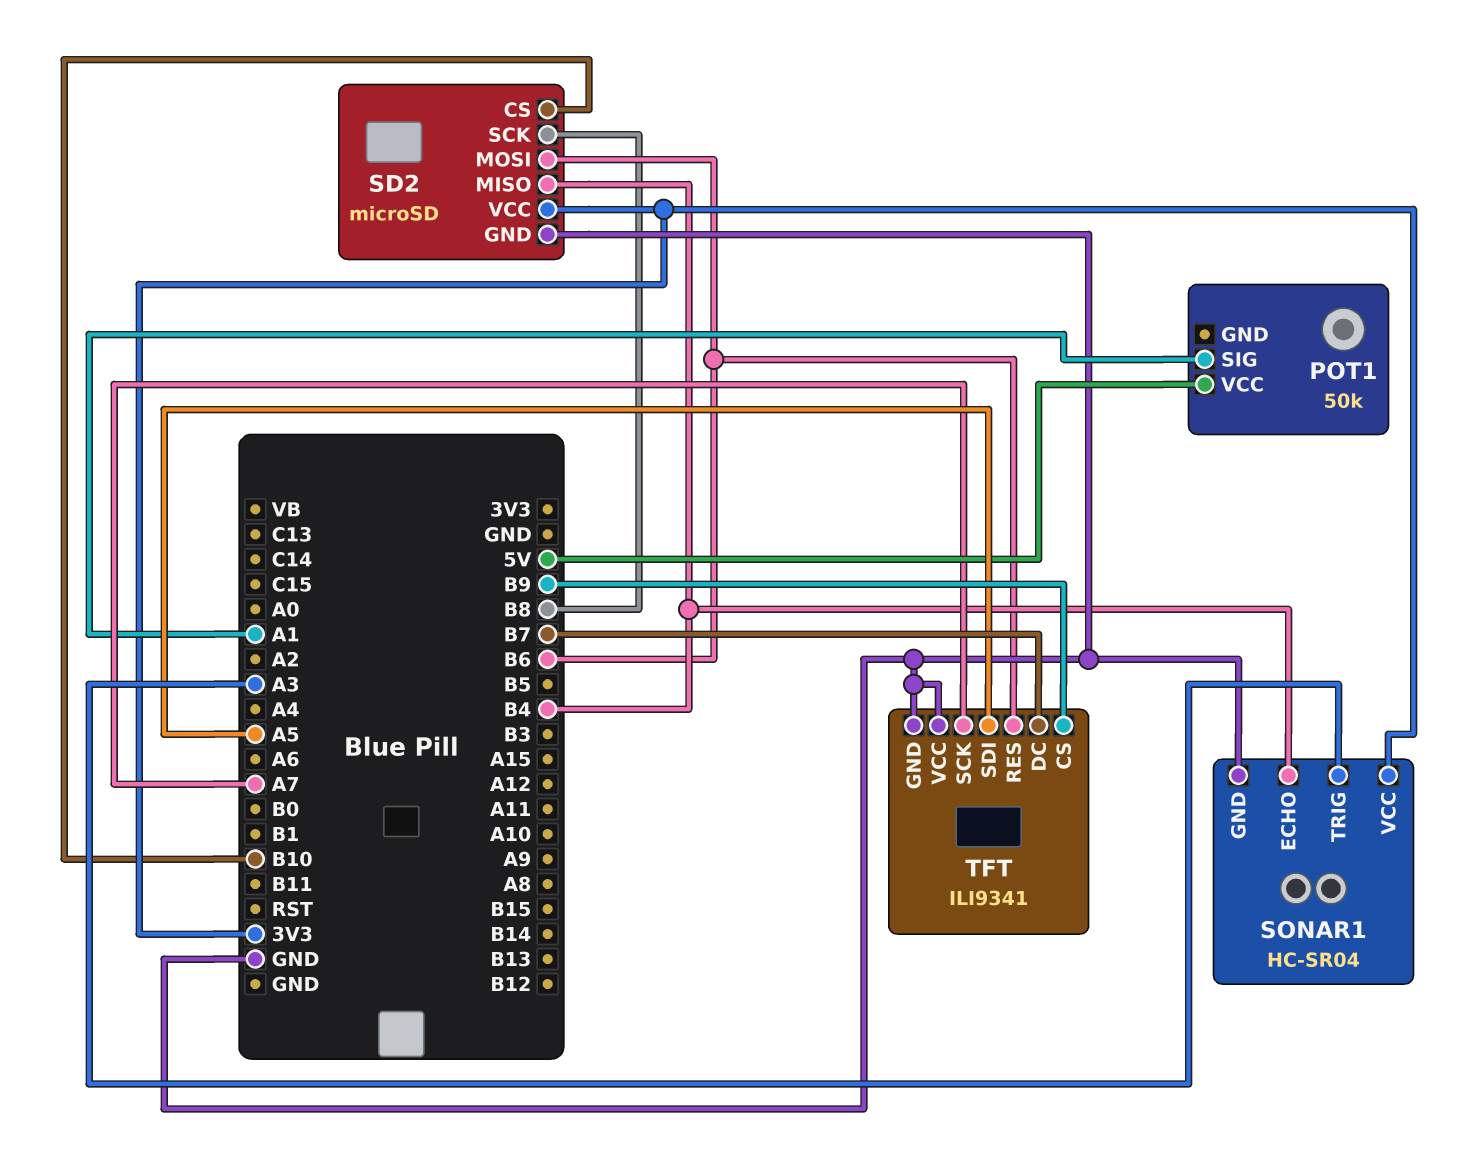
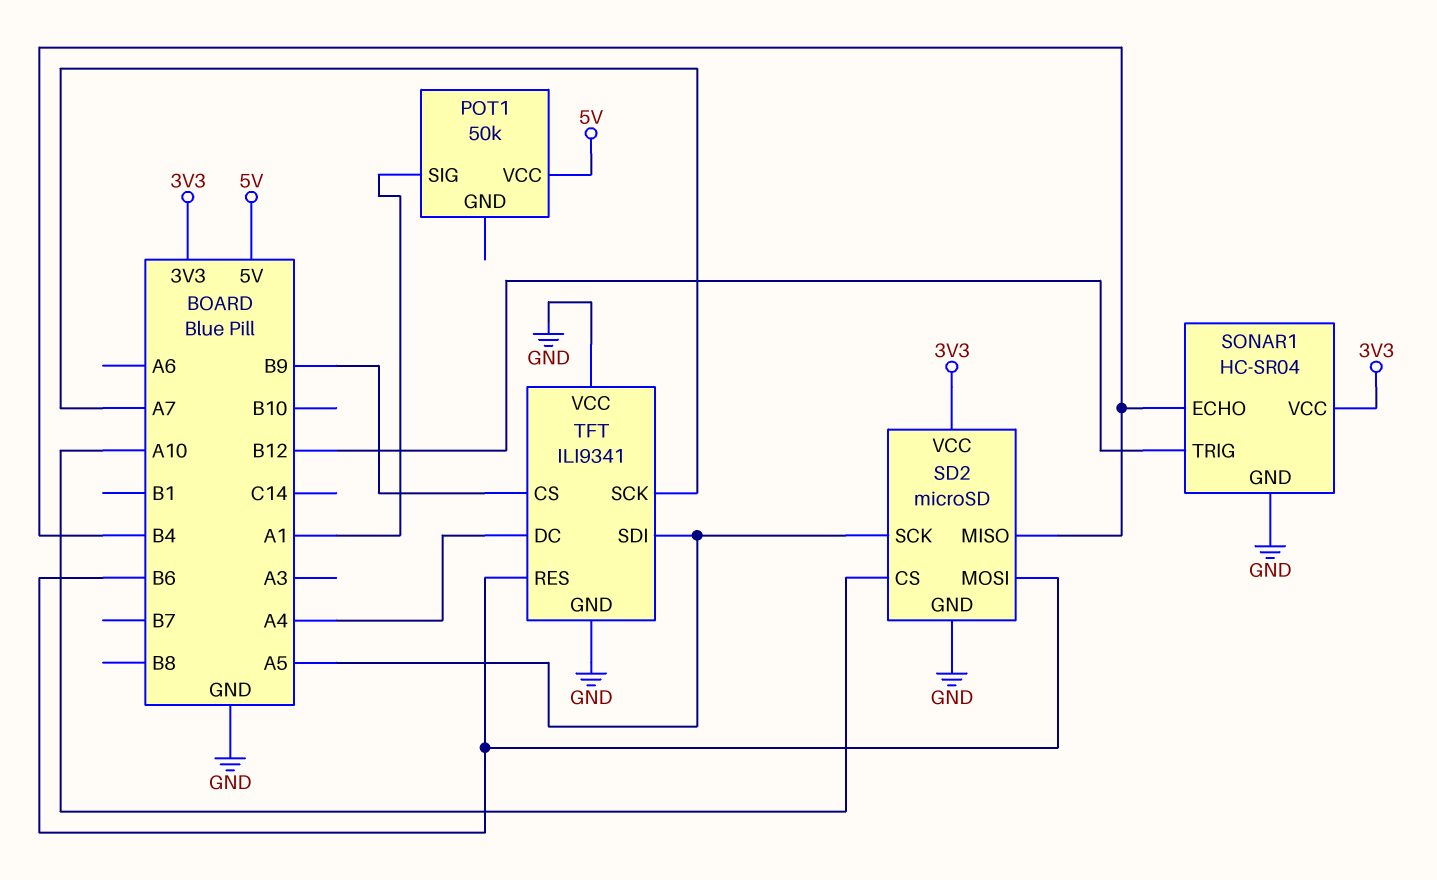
SD2 pin CS: B10 -> A10
SD2 pin SCK: B8 -> A5
SONAR1 pin TRIG: A3 -> B12
TFT pin DC: B7 -> A4

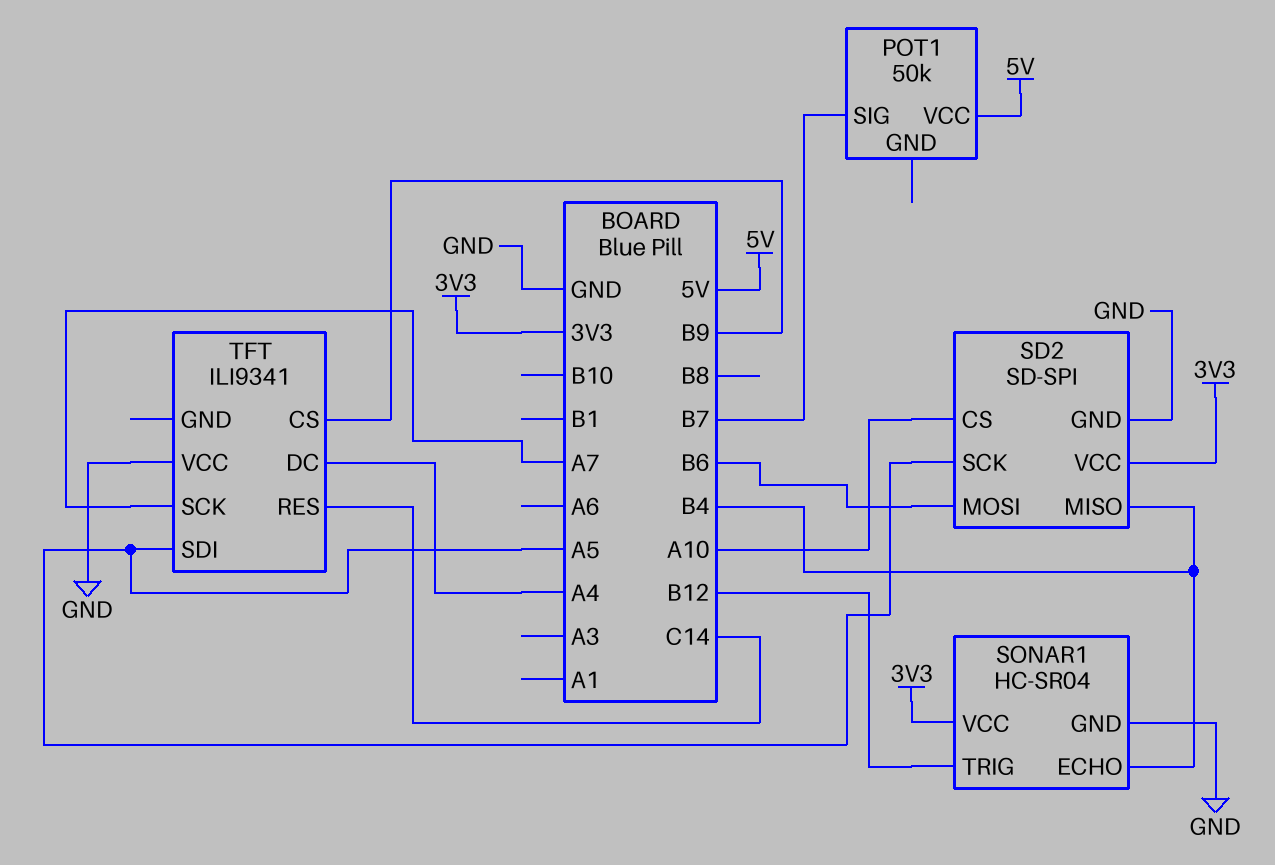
POT1 pin SIG: A1 -> B7
SD2: microSD -> SD-SPI
TFT pin GND: GND -> none
TFT pin RES: B6 -> C14

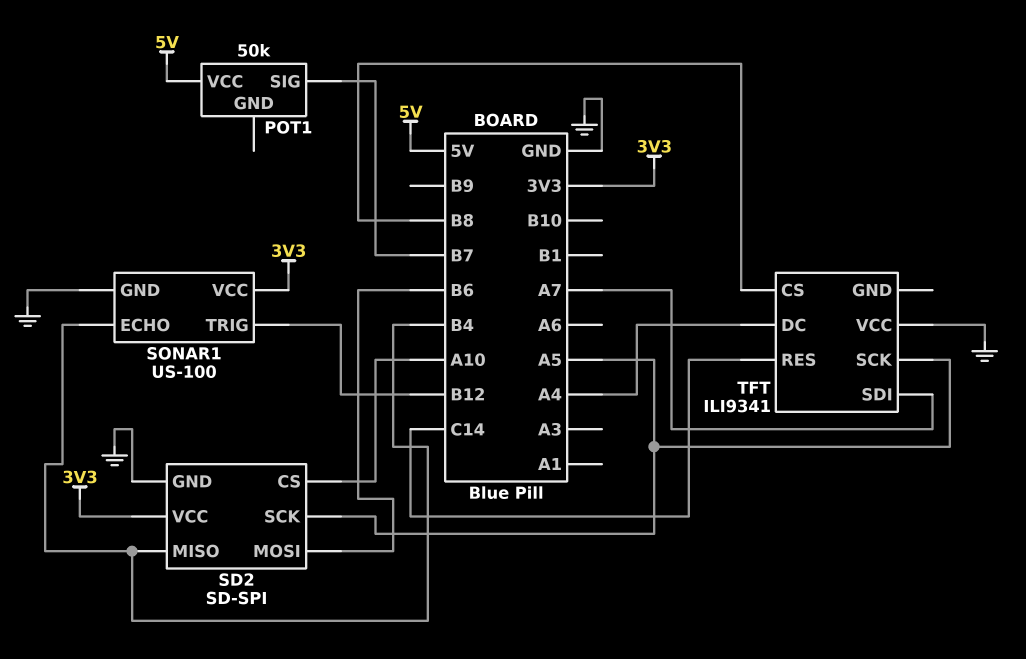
SONAR1: HC-SR04 -> US-100
TFT pin CS: B9 -> B8
TFT pin SCK: A7 -> A5
TFT pin SDI: A5 -> A7

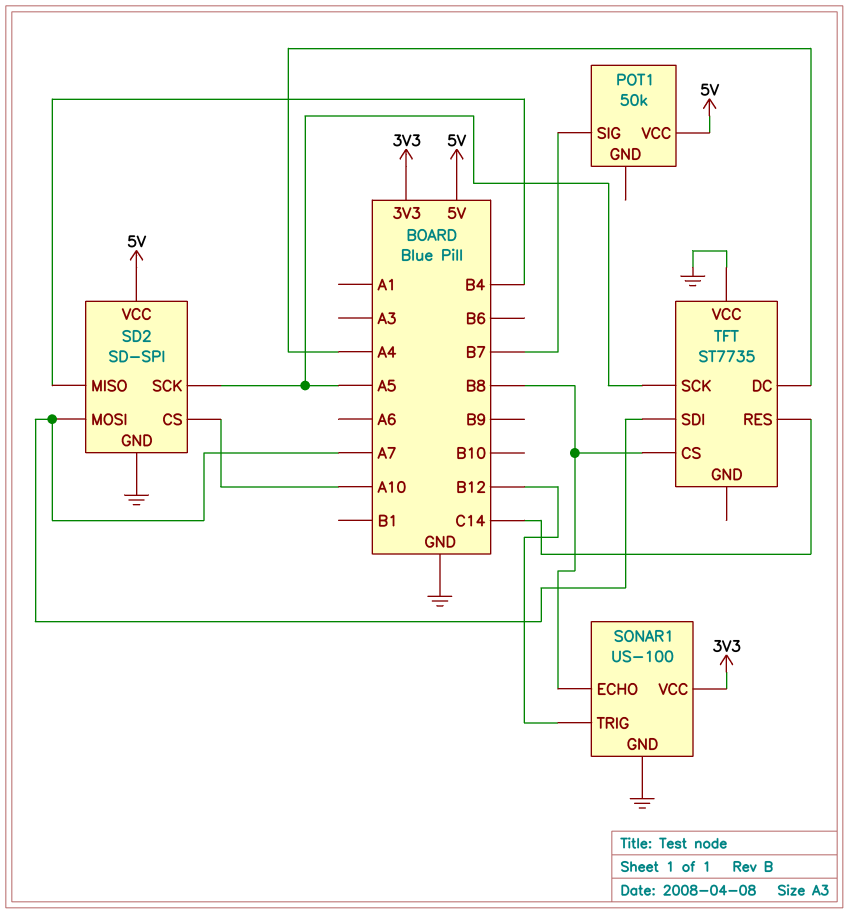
SD2 pin MOSI: B6 -> A7
SD2 pin VCC: 3V3 -> 5V
SONAR1 pin ECHO: B4 -> B8
TFT: ILI9341 -> ST7735

